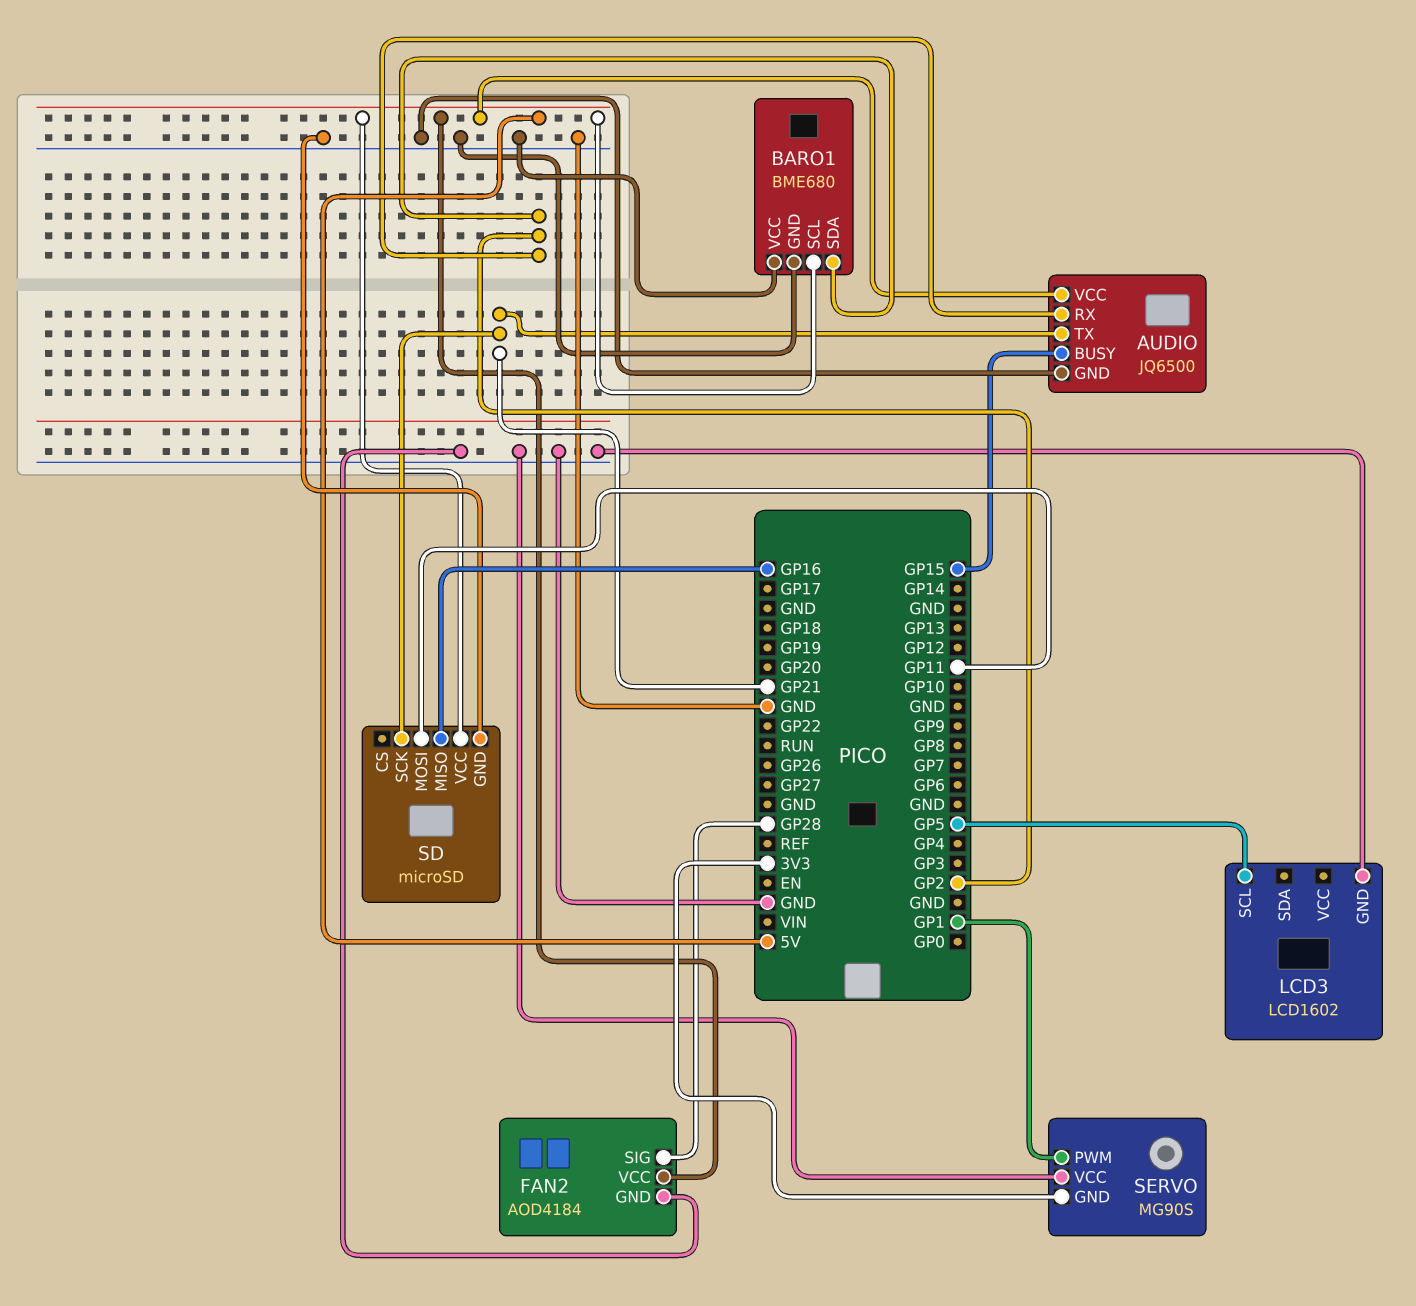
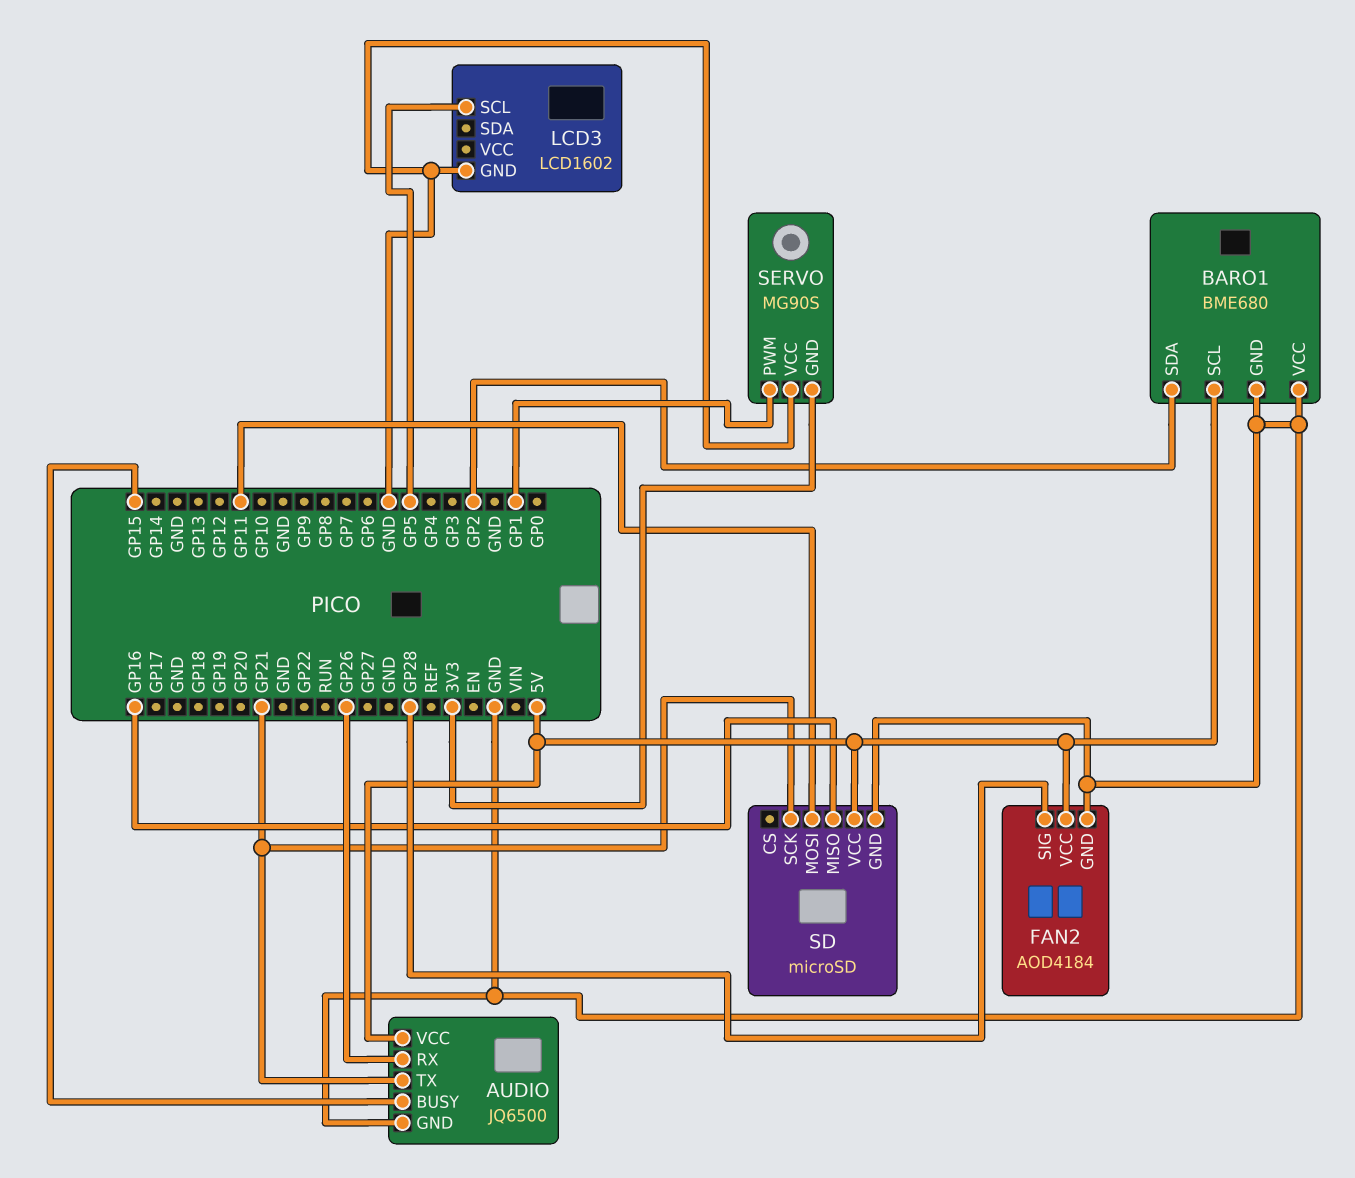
AUDIO pin RX: GP2 -> GP26

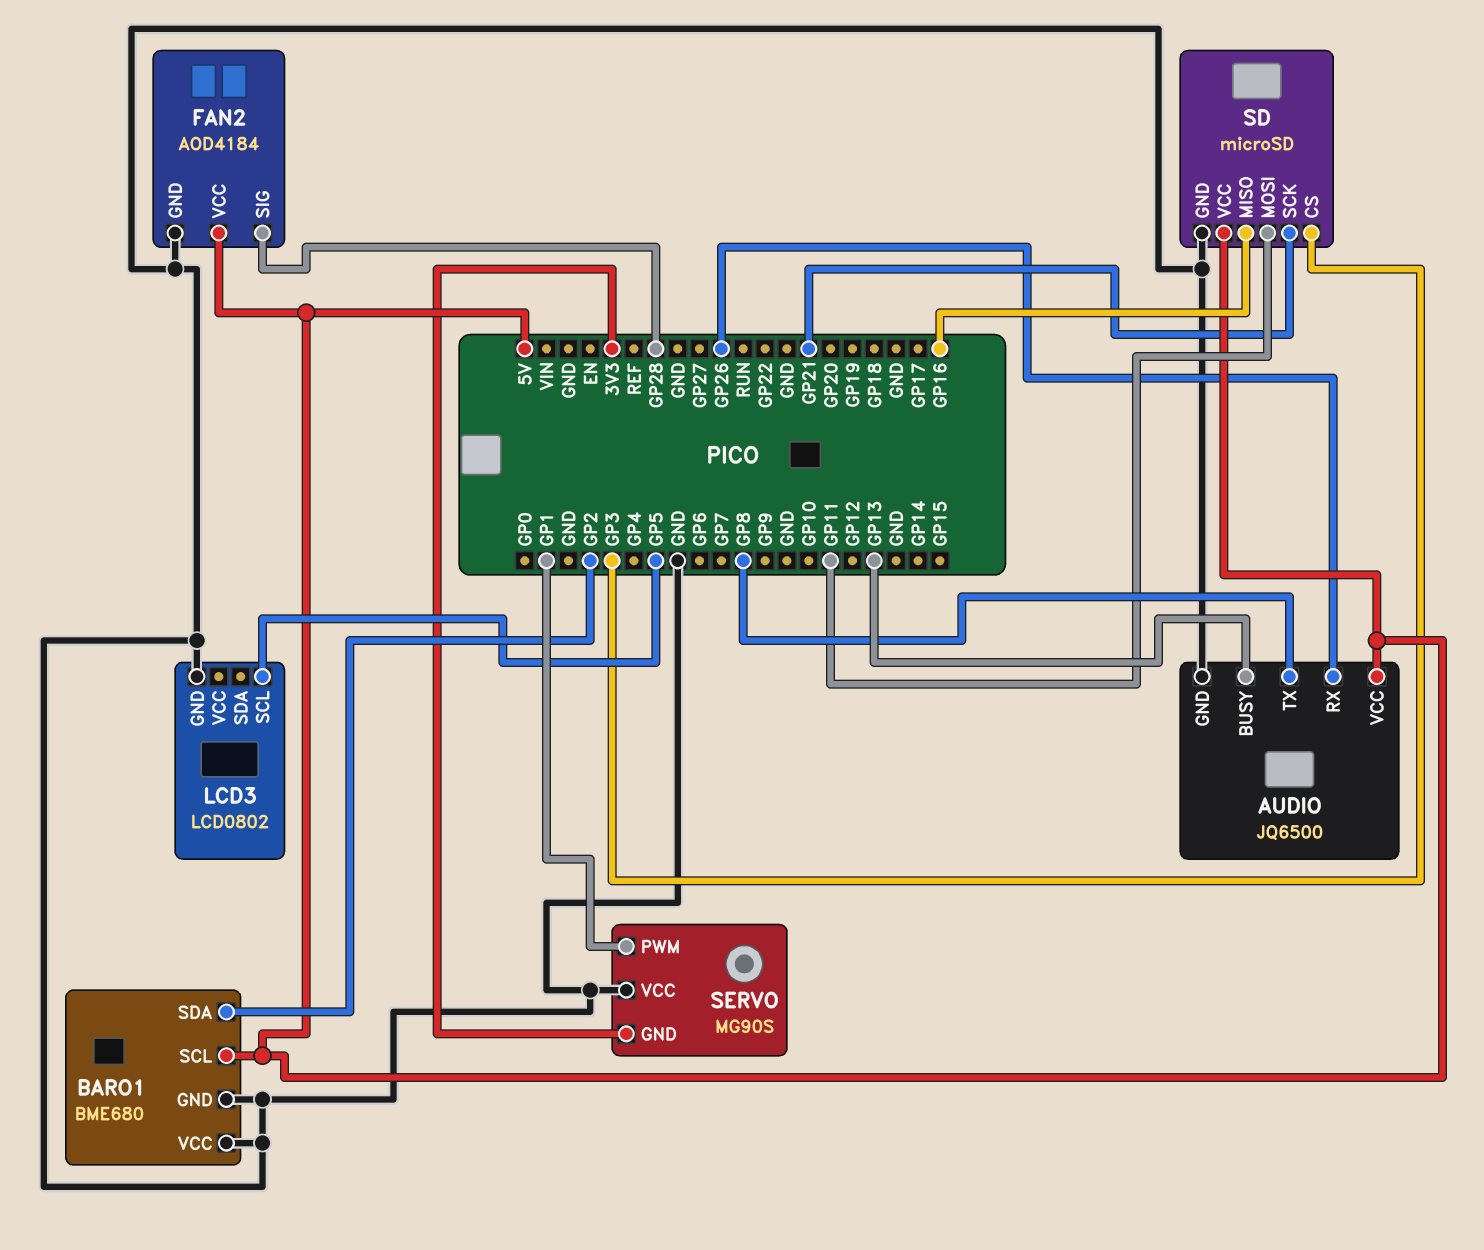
AUDIO pin BUSY: GP15 -> GP13
AUDIO pin TX: GP21 -> GP8
LCD3: LCD1602 -> LCD0802
SD pin CS: none -> GP3

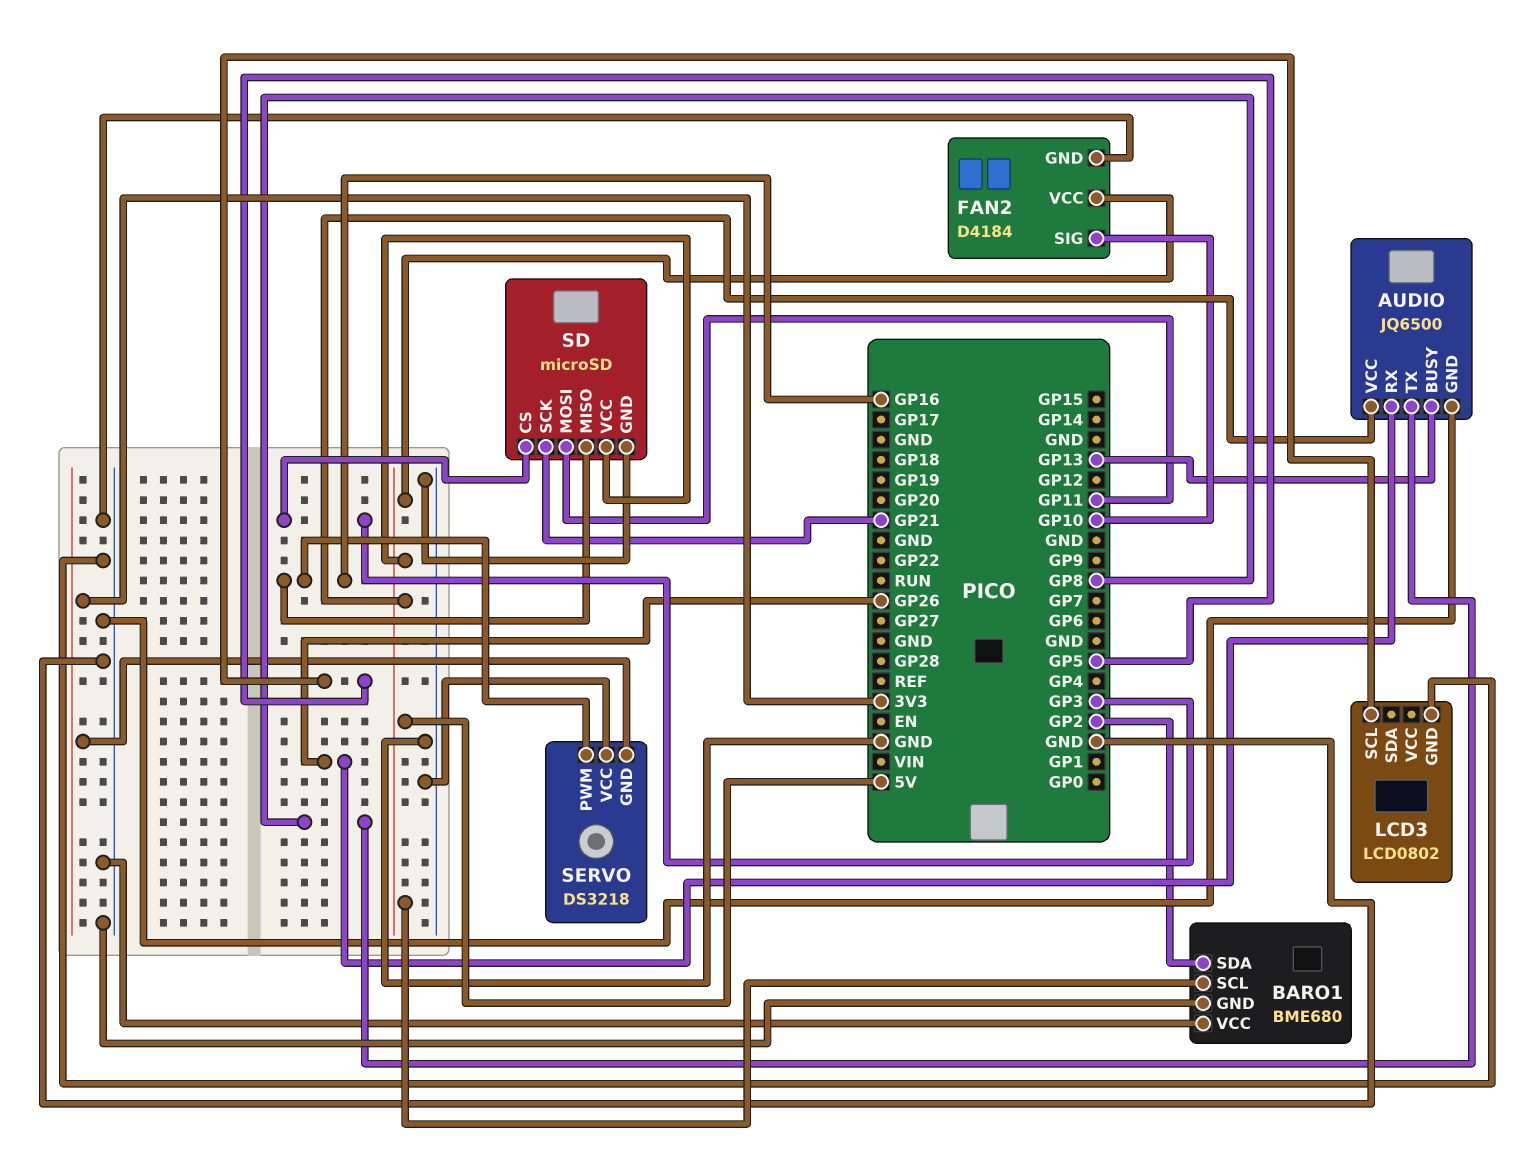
FAN2: AOD4184 -> D4184
FAN2 pin SIG: GP28 -> GP10
SERVO: MG90S -> DS3218
SERVO pin PWM: GP1 -> GP16

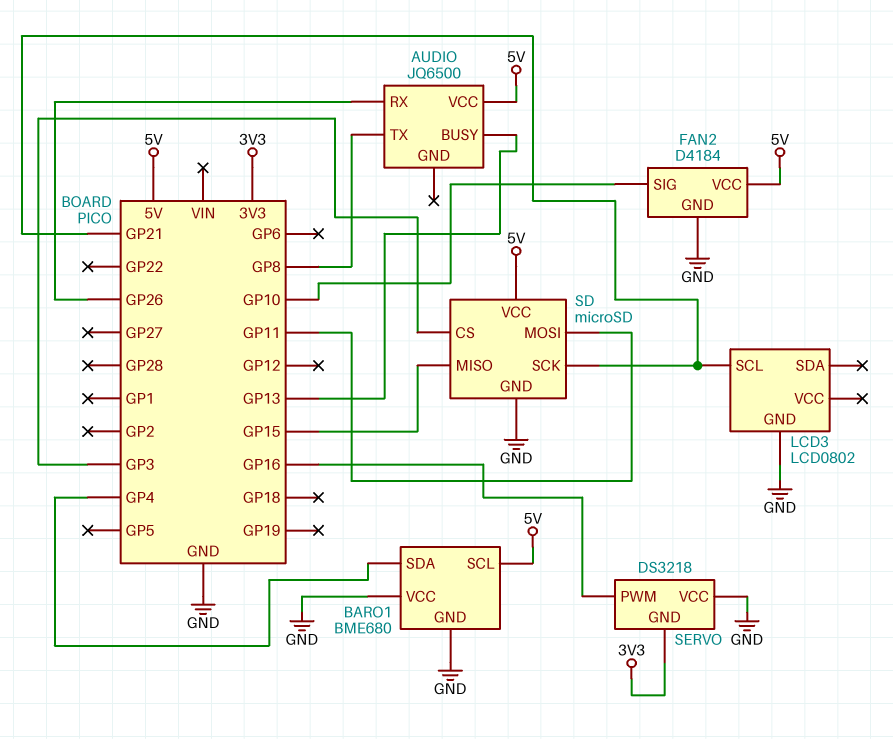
AUDIO pin GND: GND -> none
BARO1 pin SDA: GP2 -> GP4
LCD3 pin SCL: GP5 -> GP21
SD pin MISO: GP16 -> GP15

